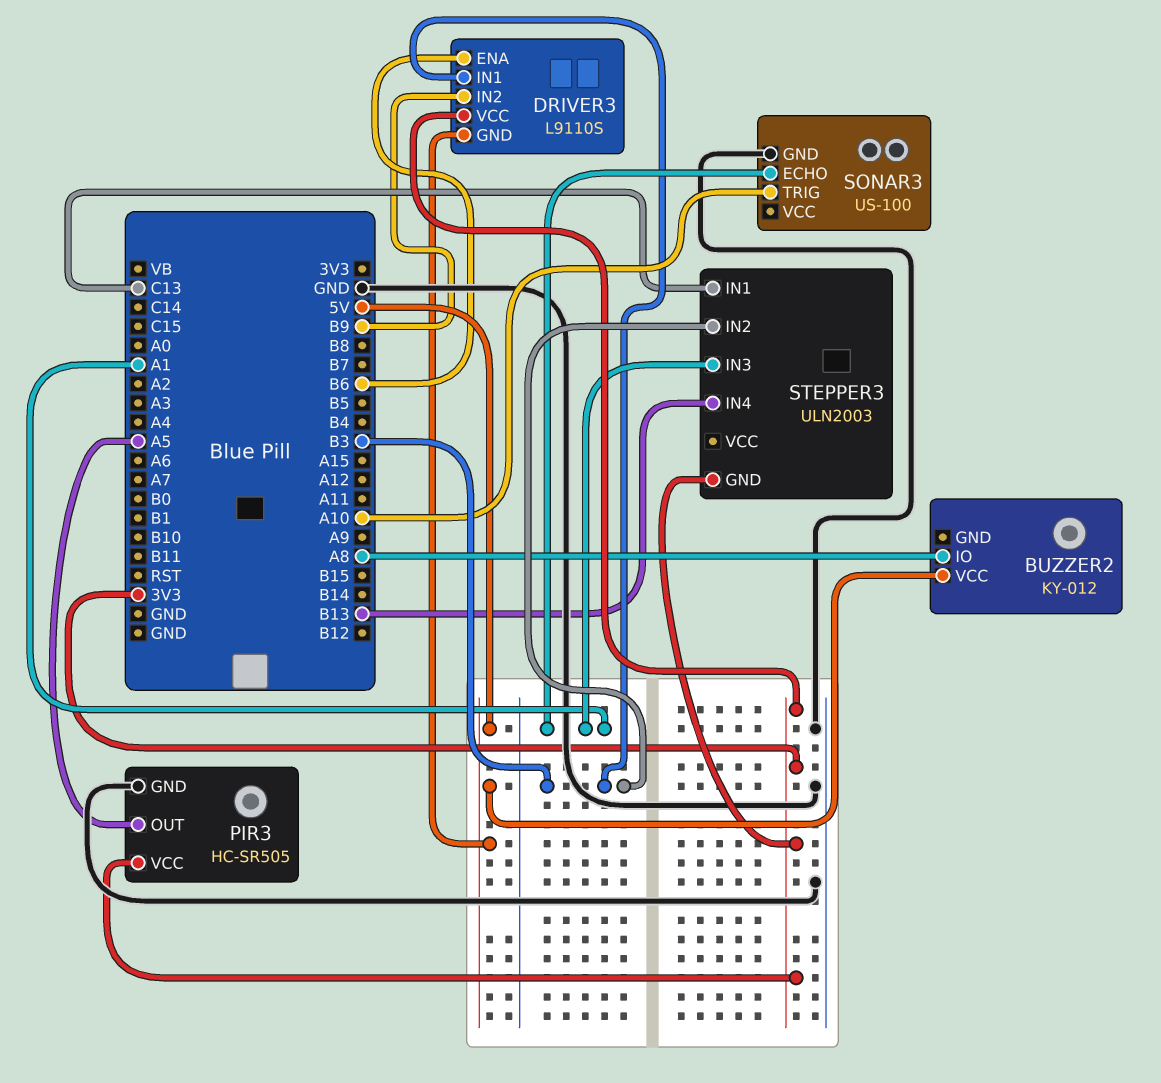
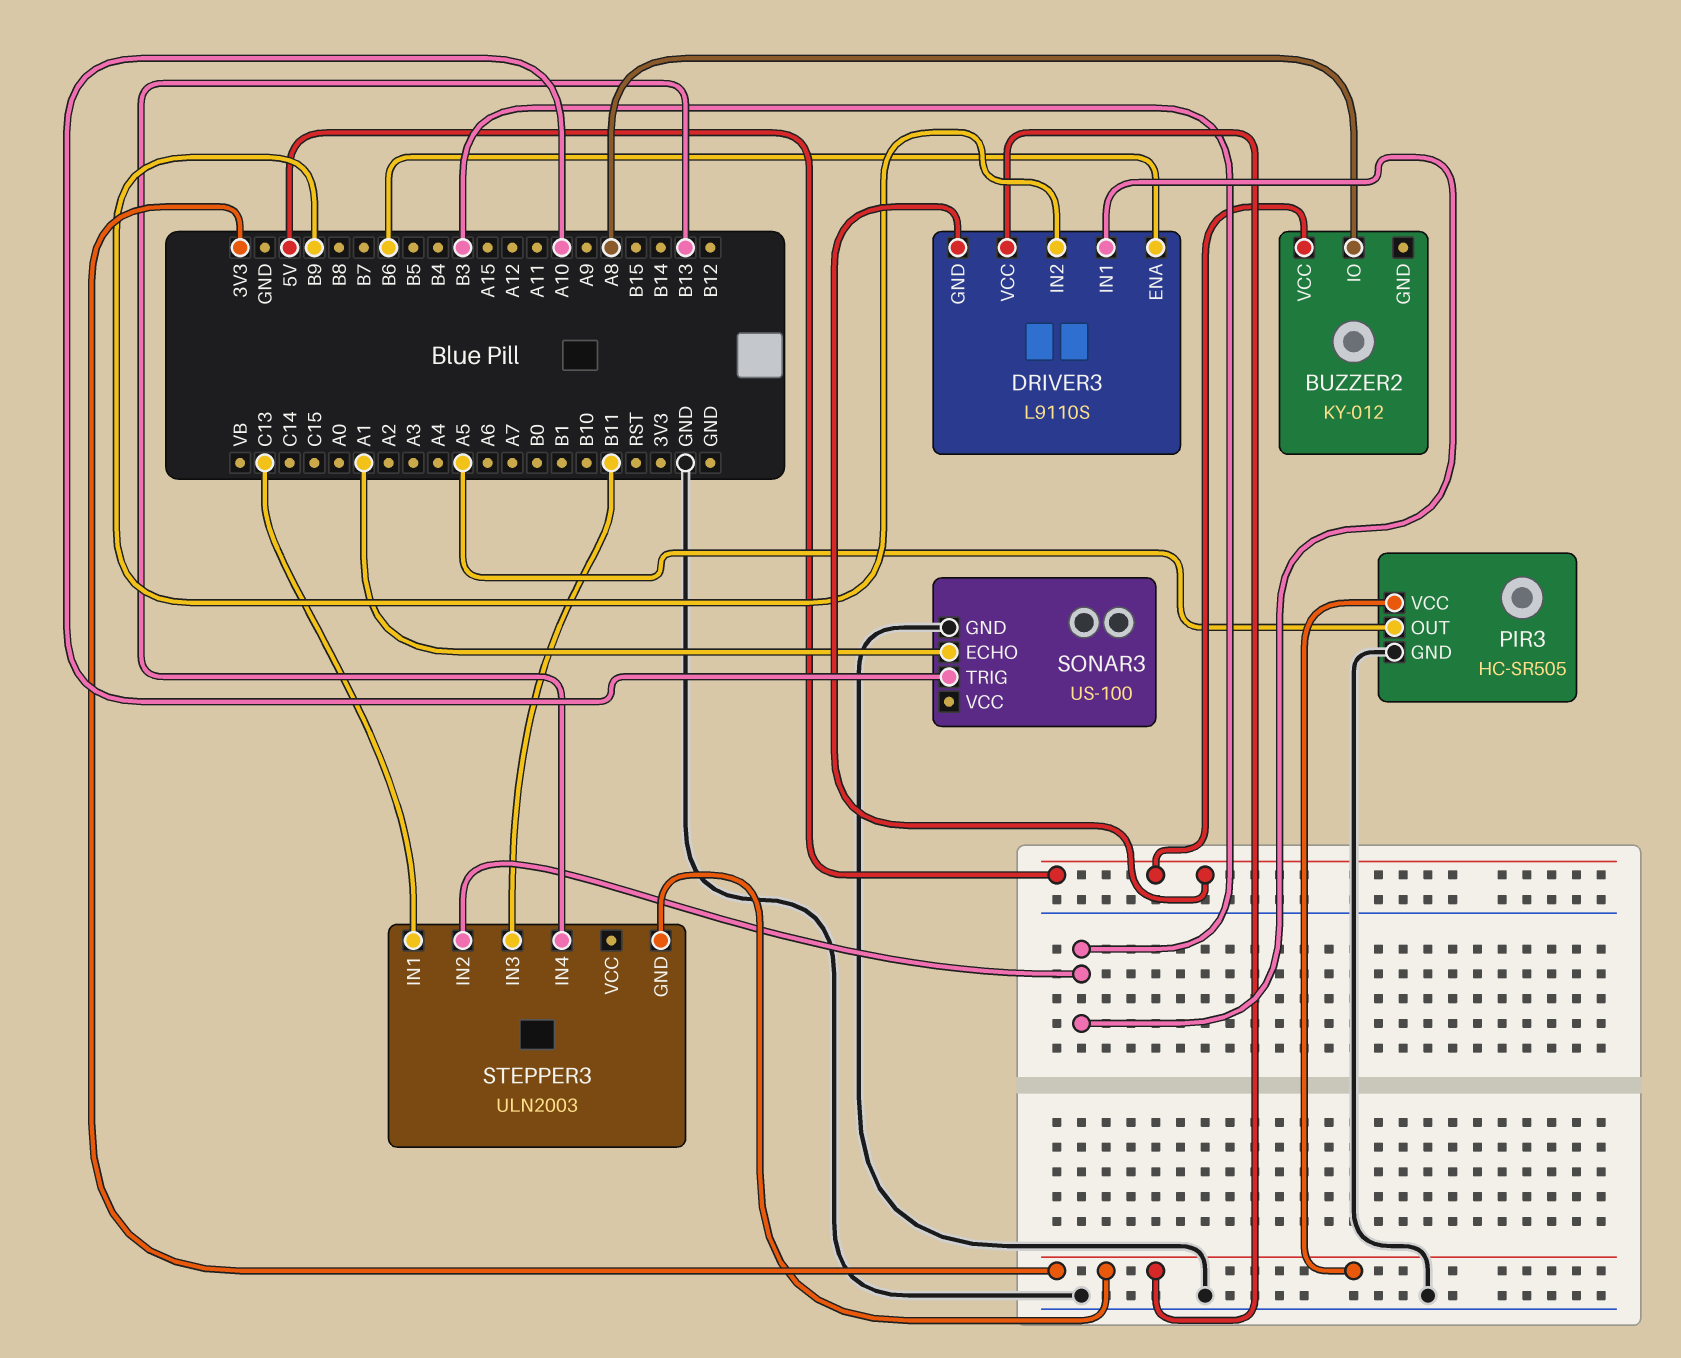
STEPPER3 pin IN3: A1 -> B11

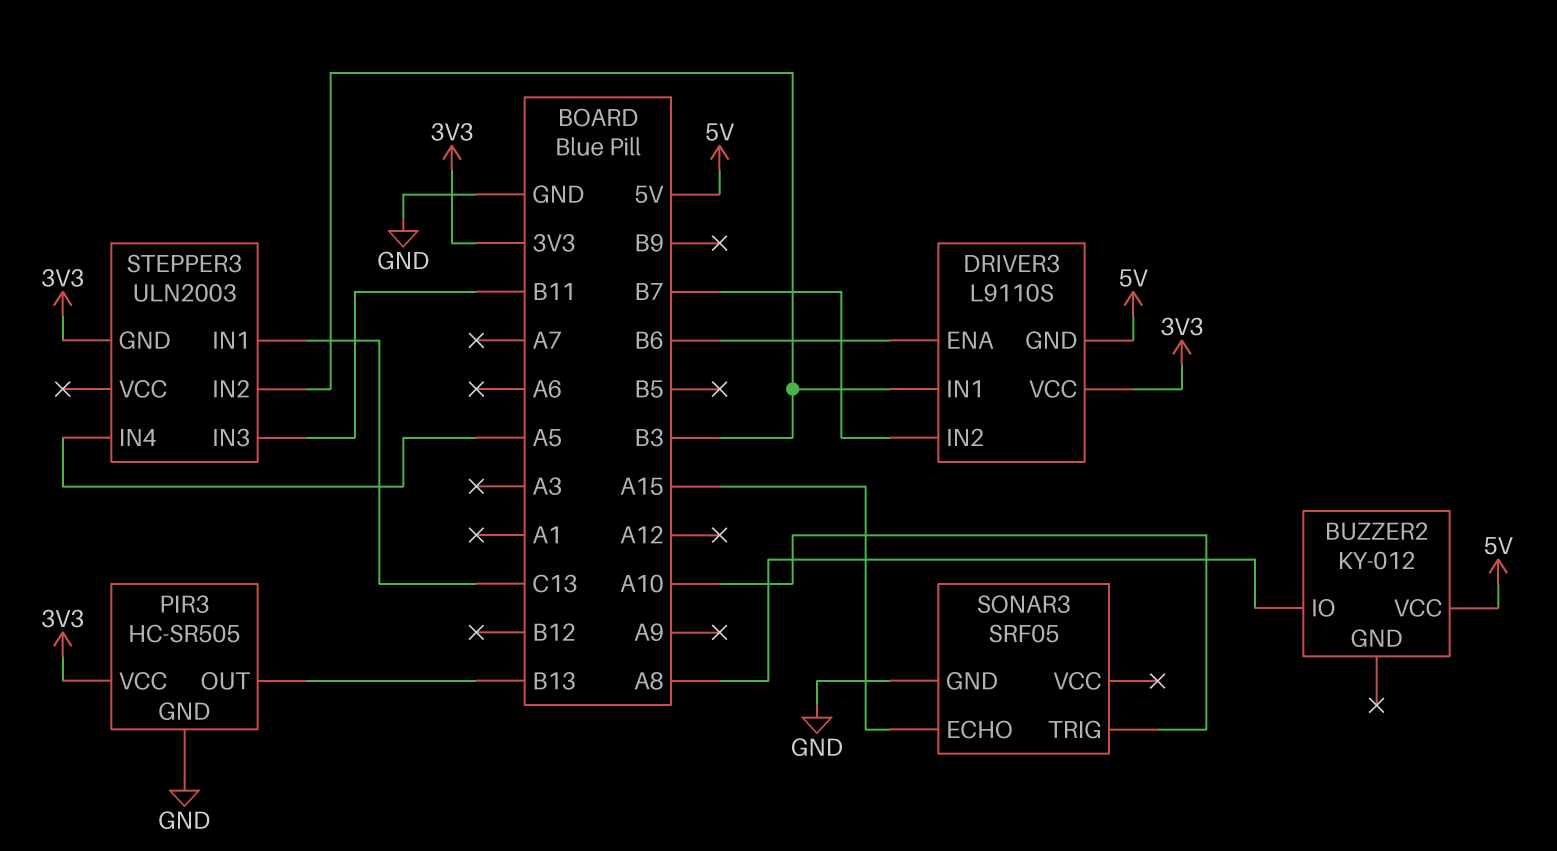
DRIVER3 pin IN2: B9 -> B7
PIR3 pin OUT: A5 -> B13
SONAR3: US-100 -> SRF05
SONAR3 pin ECHO: A1 -> A15
STEPPER3 pin IN4: B13 -> A5

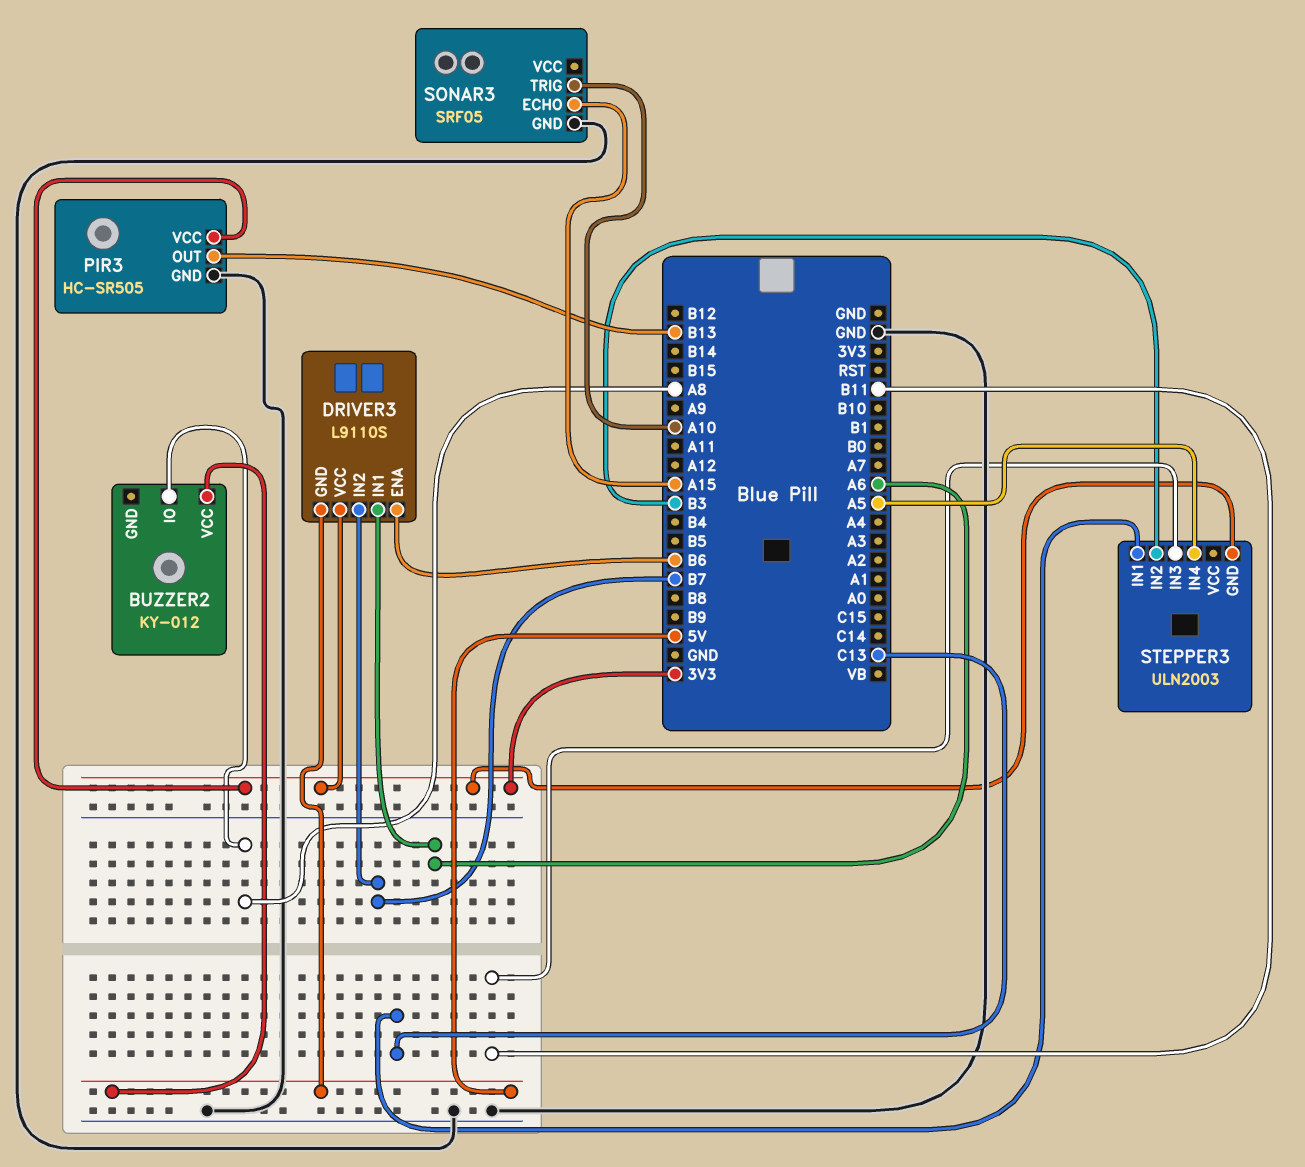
DRIVER3 pin IN1: B3 -> A6

